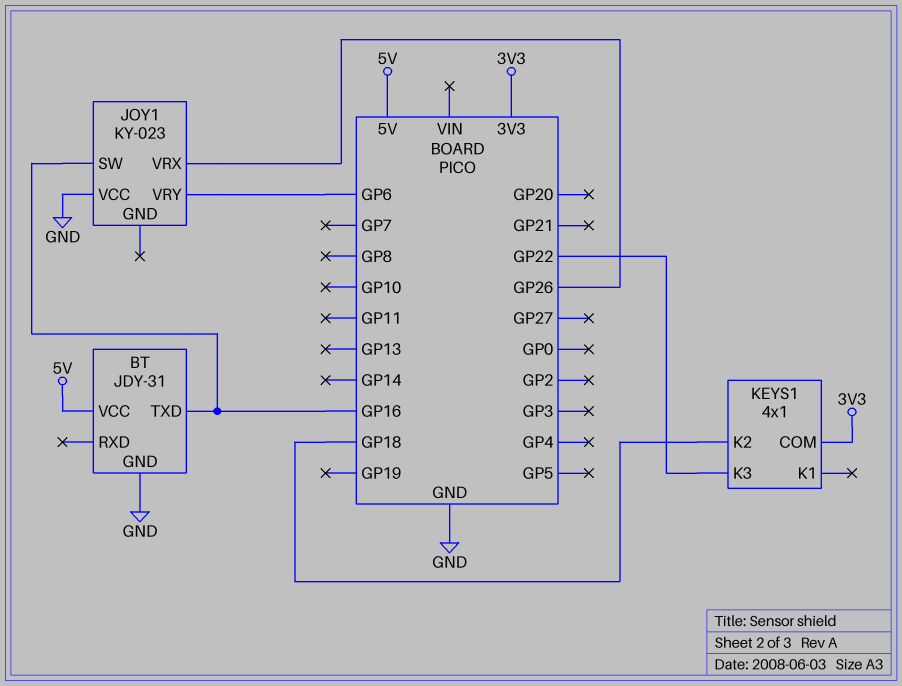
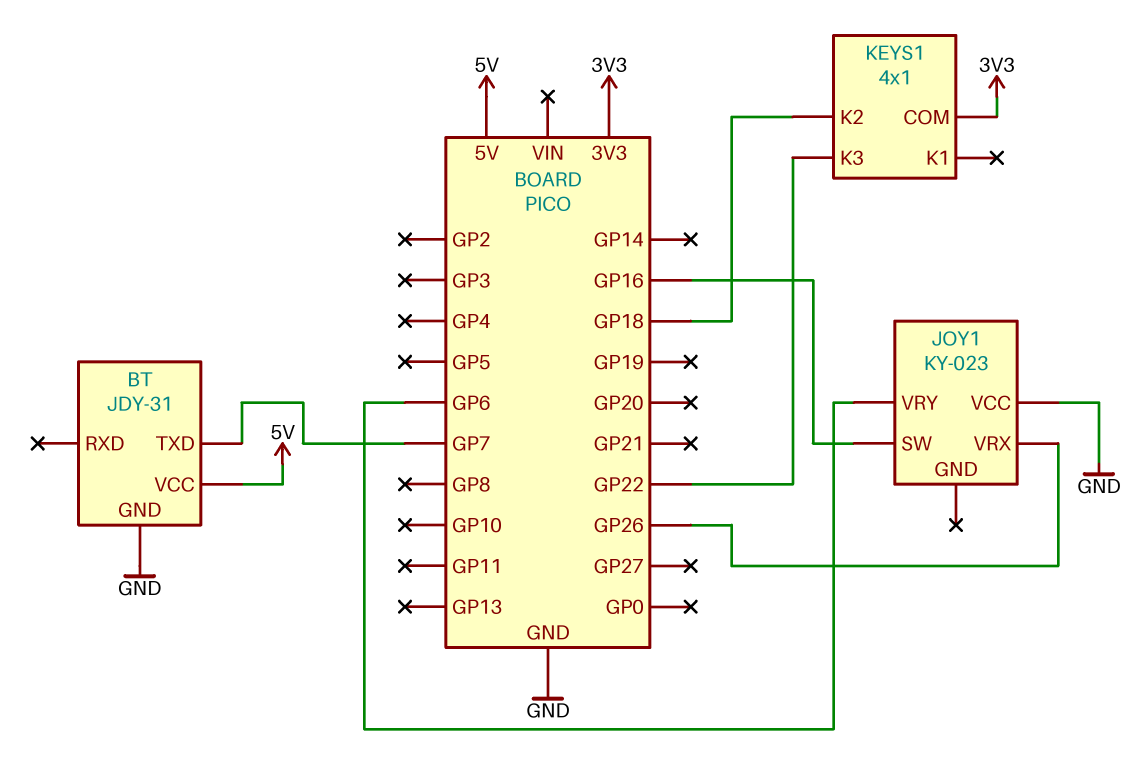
BT pin TXD: GP16 -> GP7

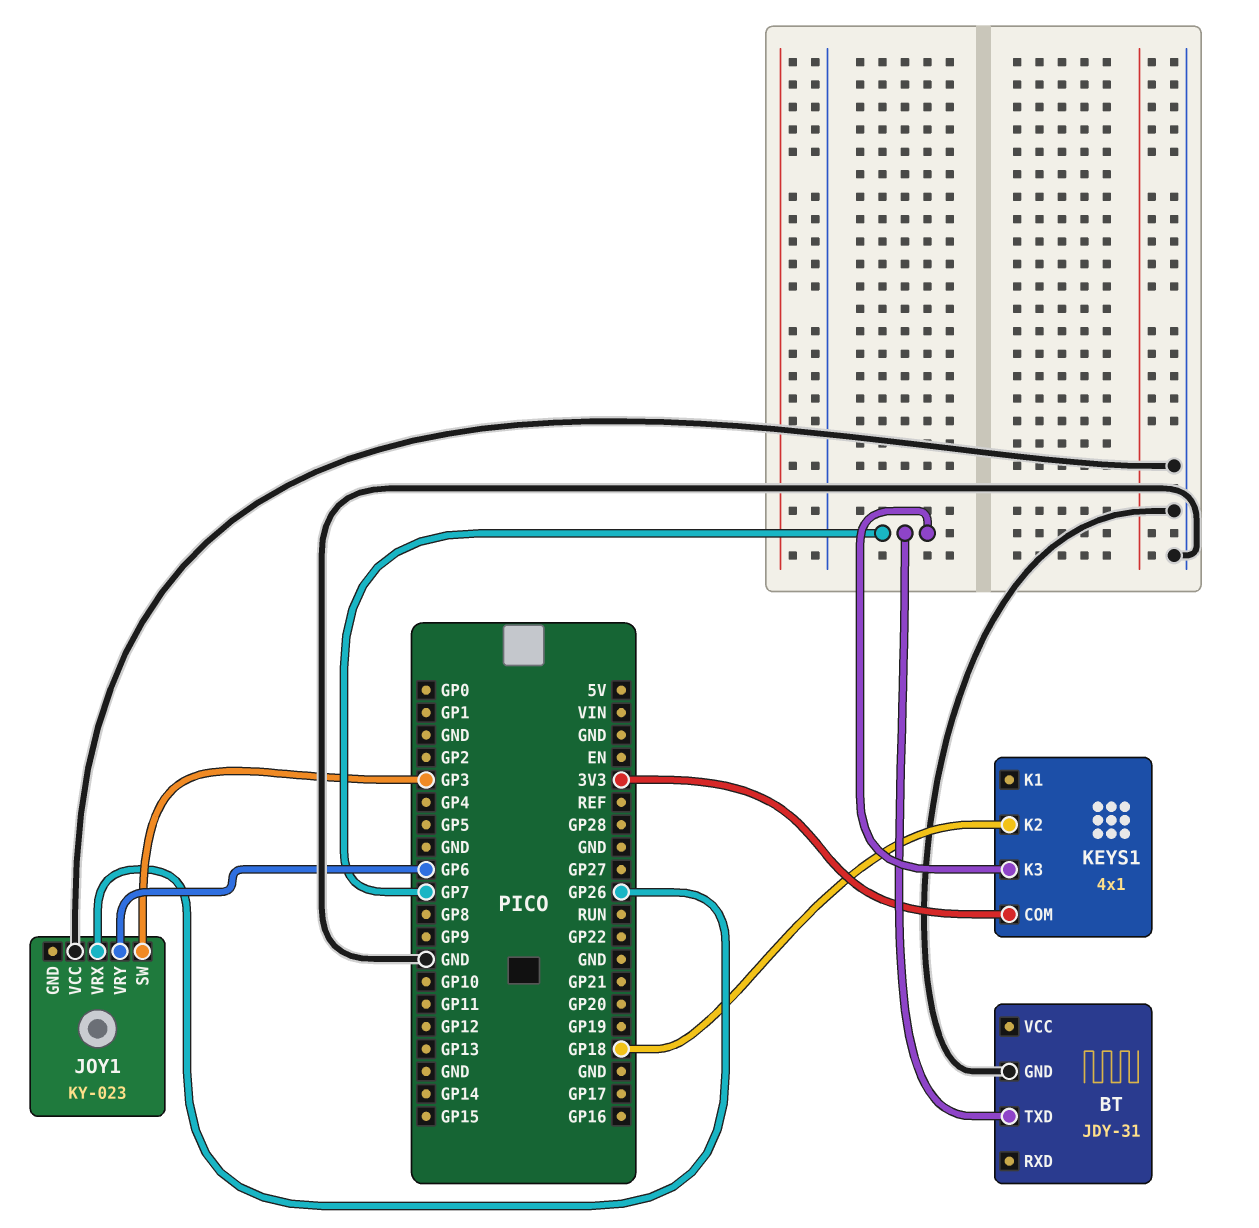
BT pin VCC: 5V -> none
JOY1 pin SW: GP16 -> GP3
KEYS1 pin K3: GP22 -> GP7

